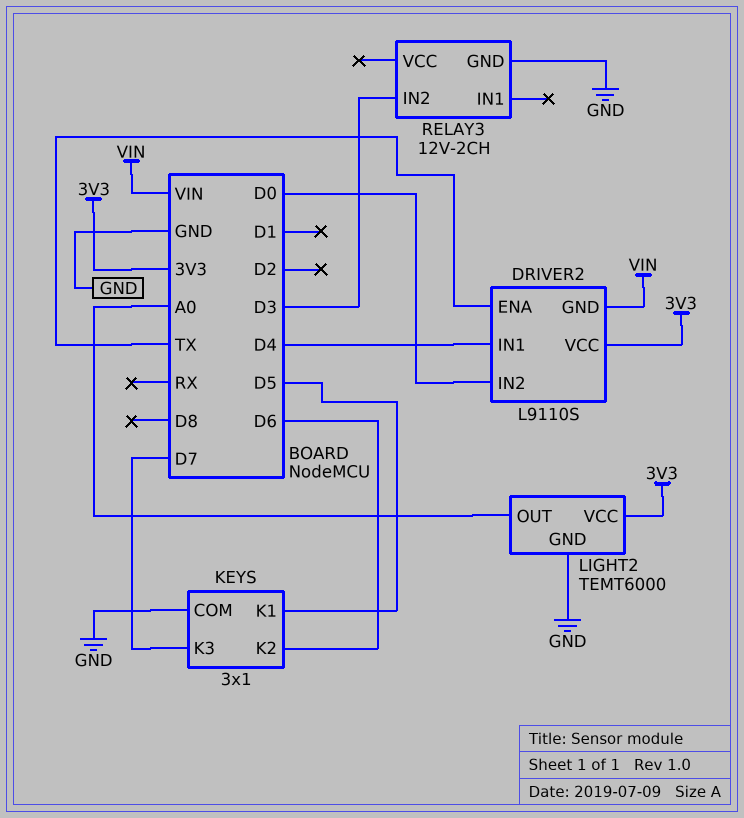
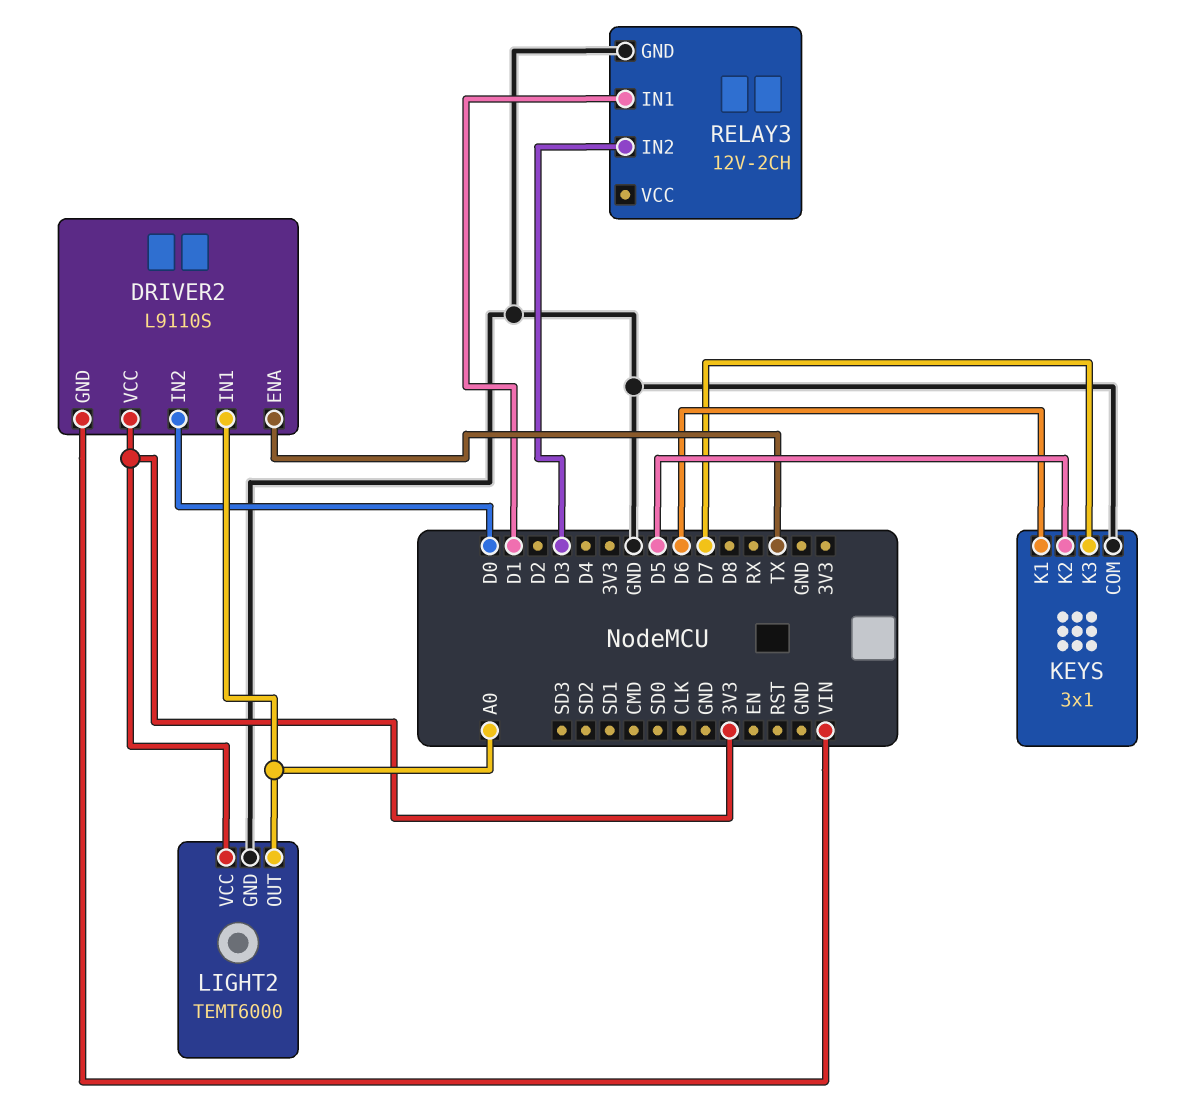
DRIVER2 pin IN1: D4 -> A0
KEYS pin K1: D5 -> D6
KEYS pin K2: D6 -> D5
RELAY3 pin IN1: none -> D1

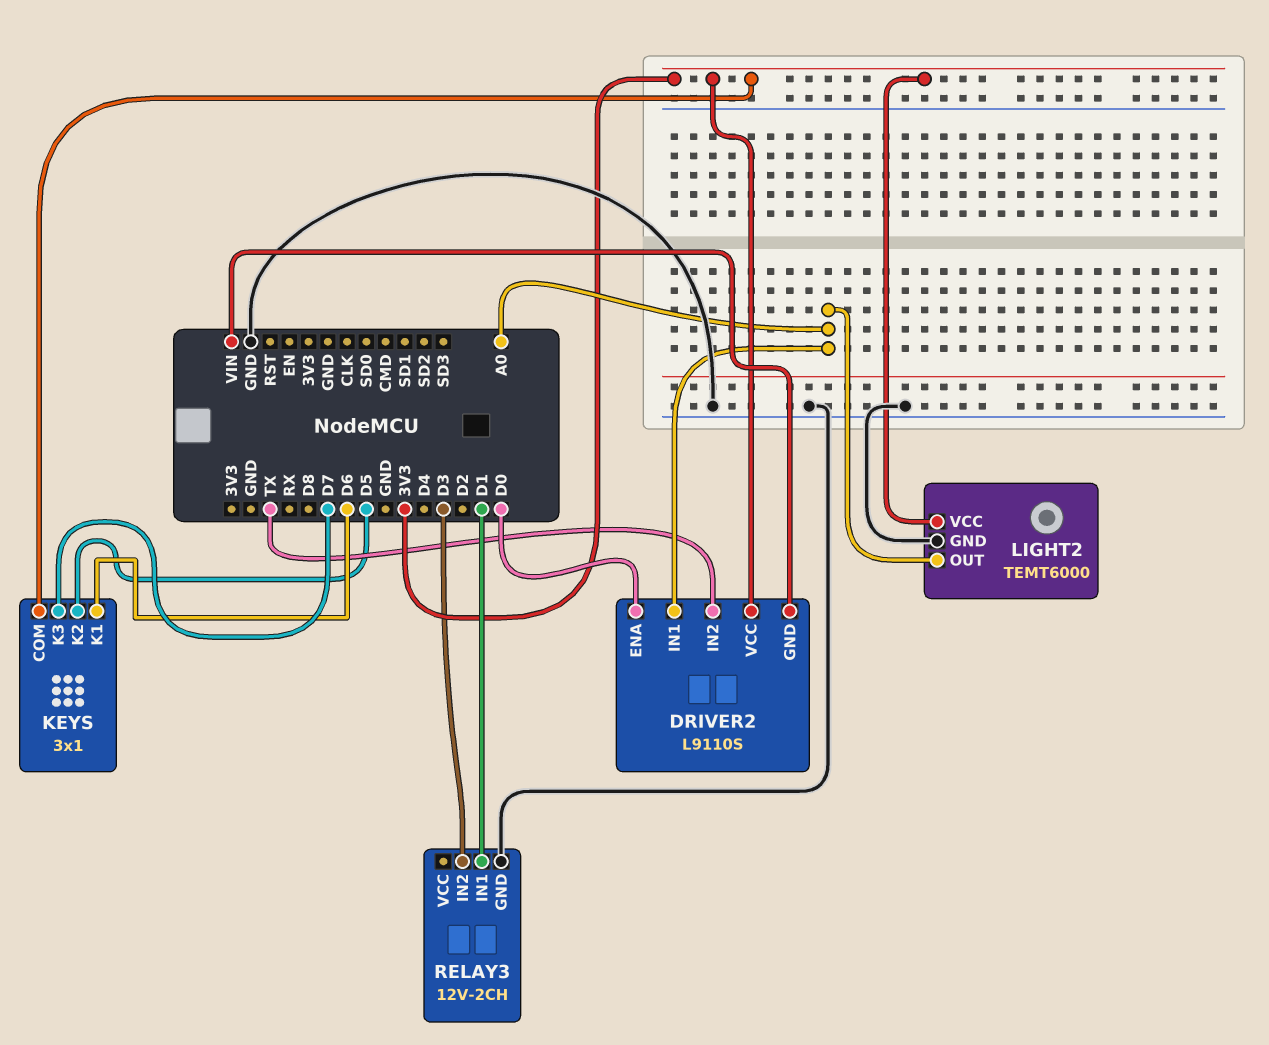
DRIVER2 pin ENA: TX -> D0
DRIVER2 pin IN2: D0 -> TX
KEYS pin COM: GND -> 3V3

